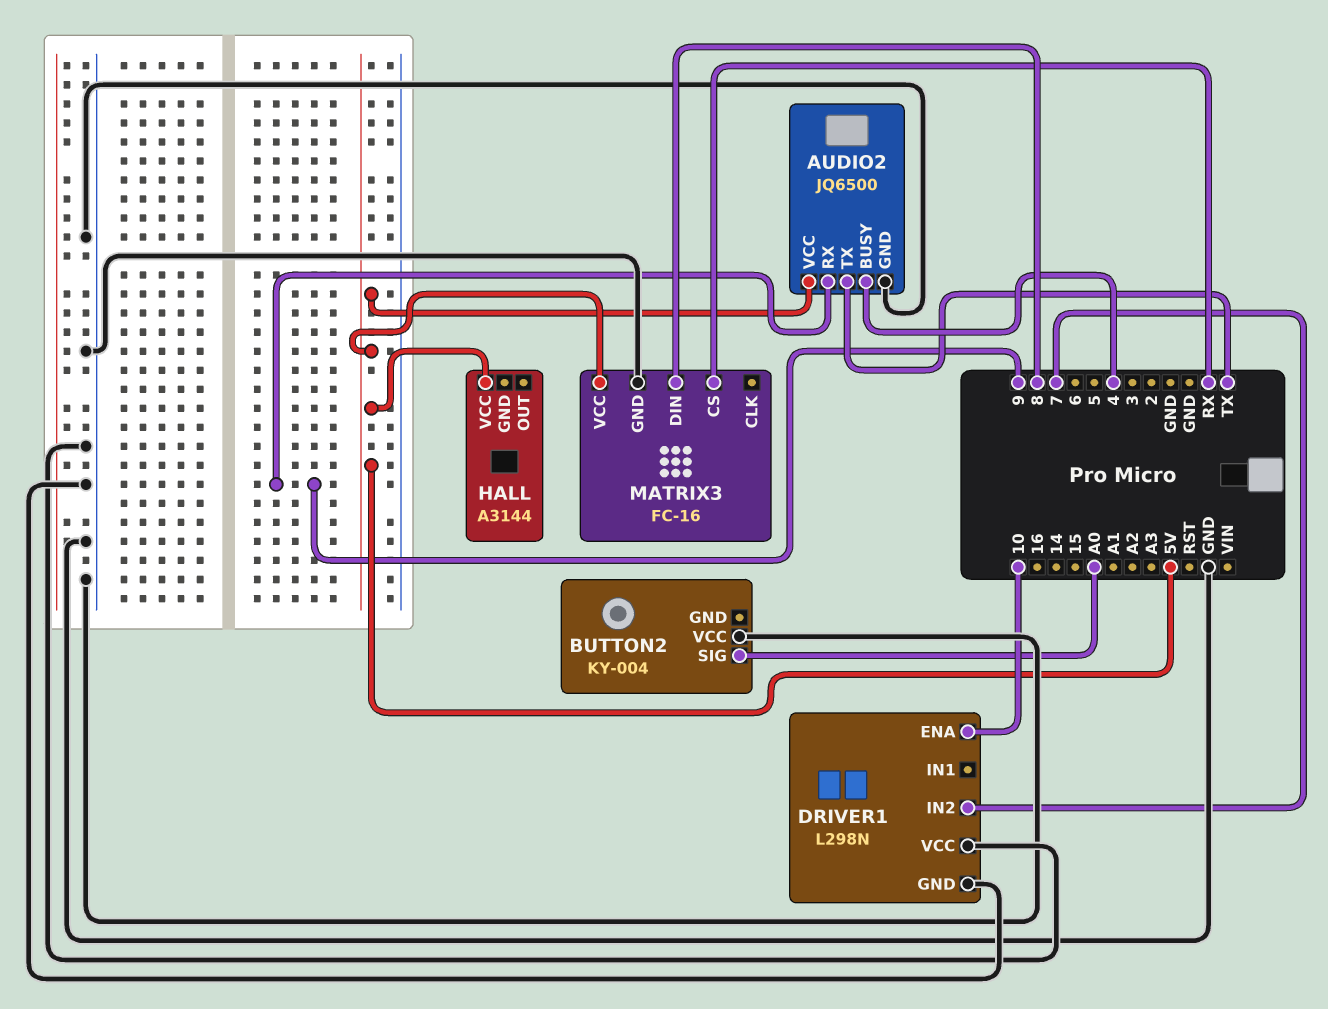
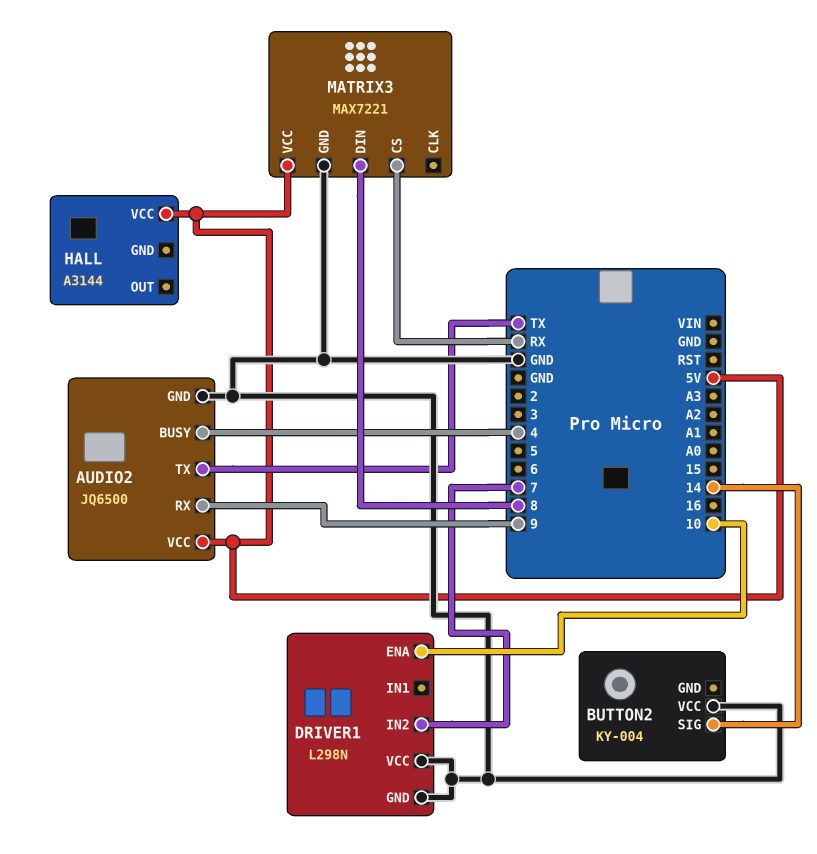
BUTTON2 pin SIG: A0 -> 14
MATRIX3: FC-16 -> MAX7221

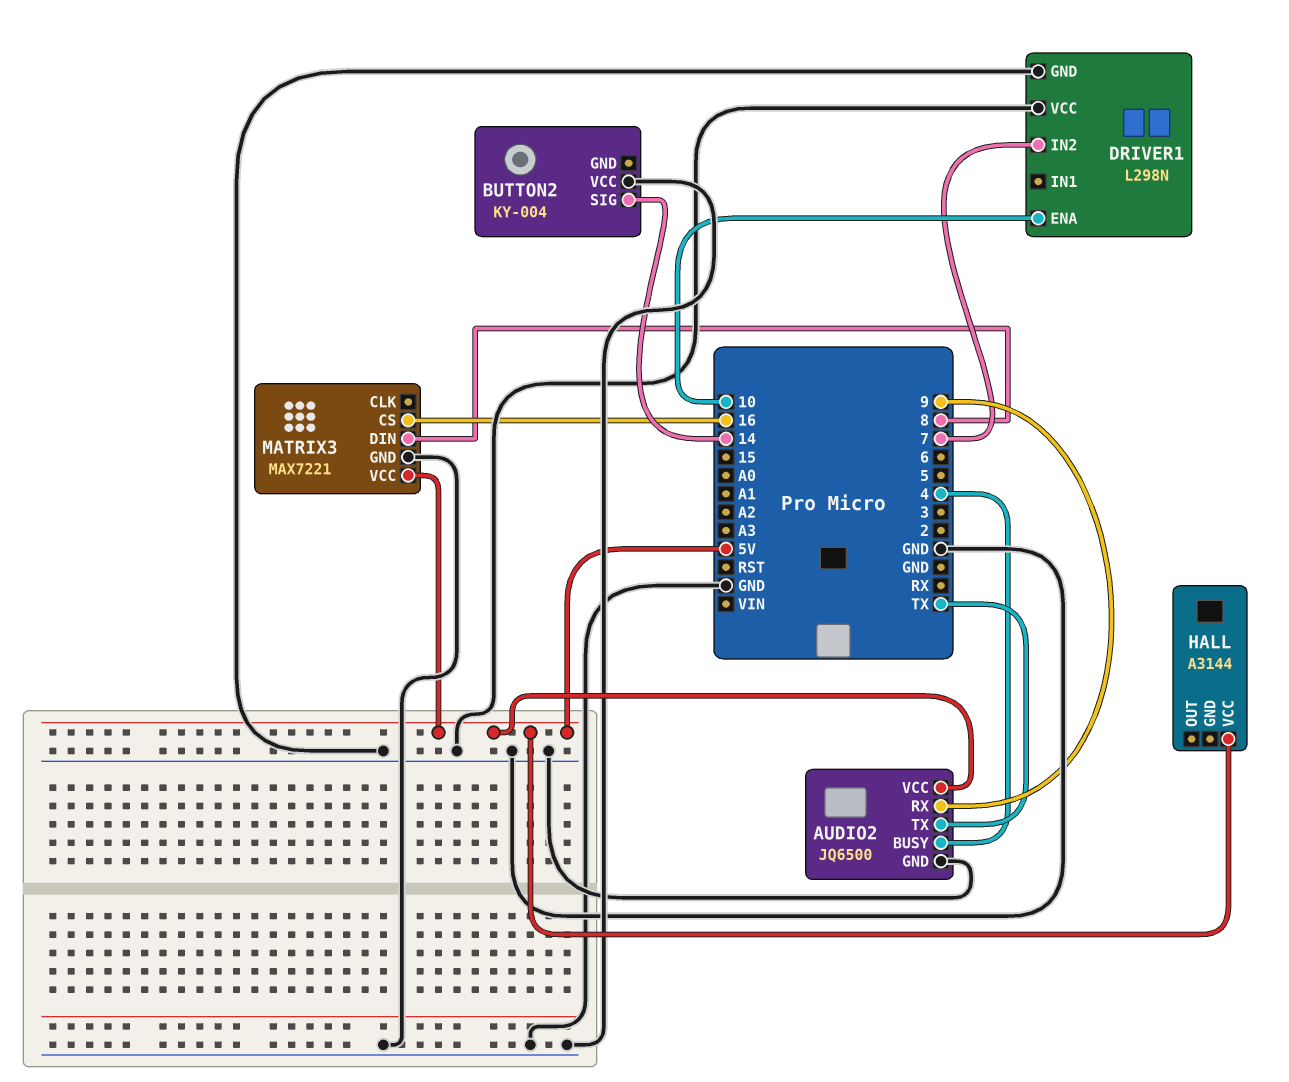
MATRIX3 pin CS: RX -> 16

